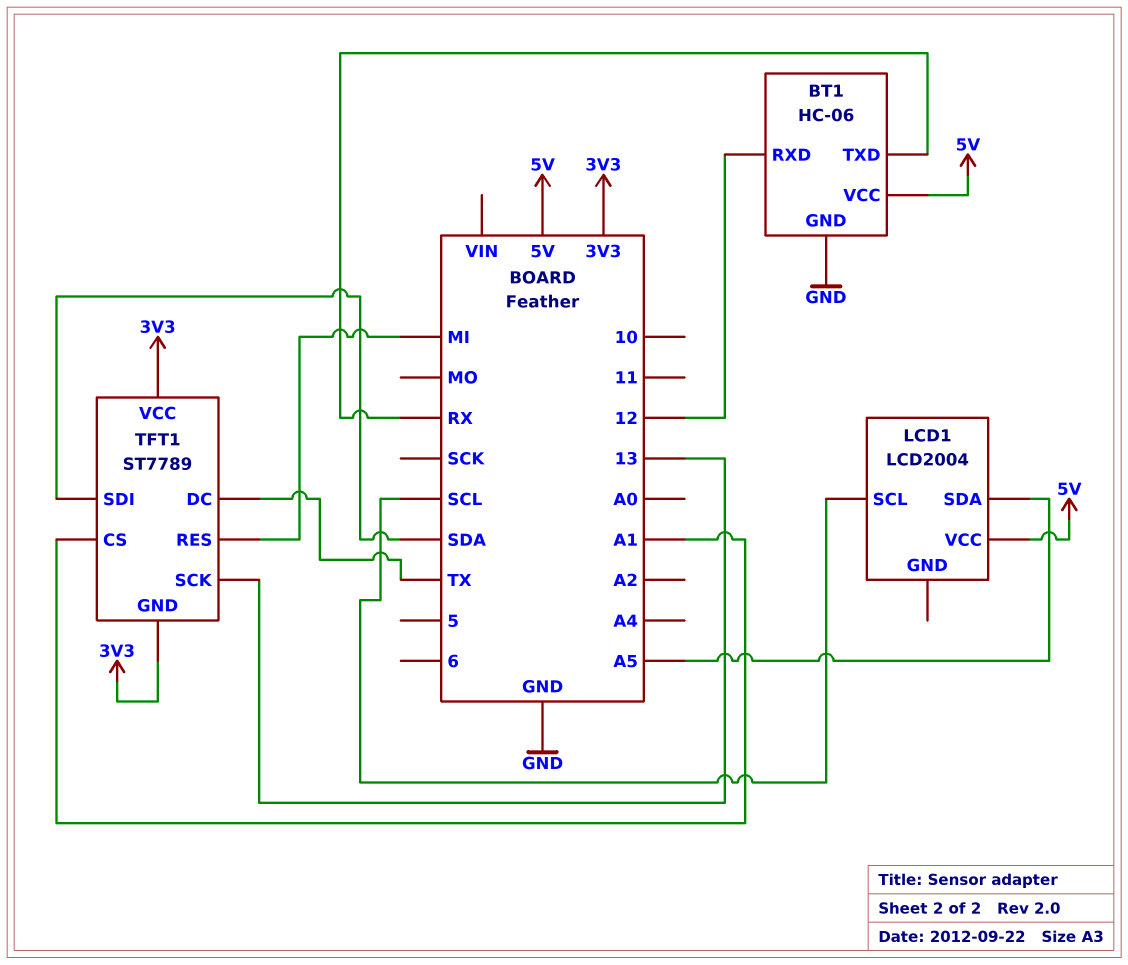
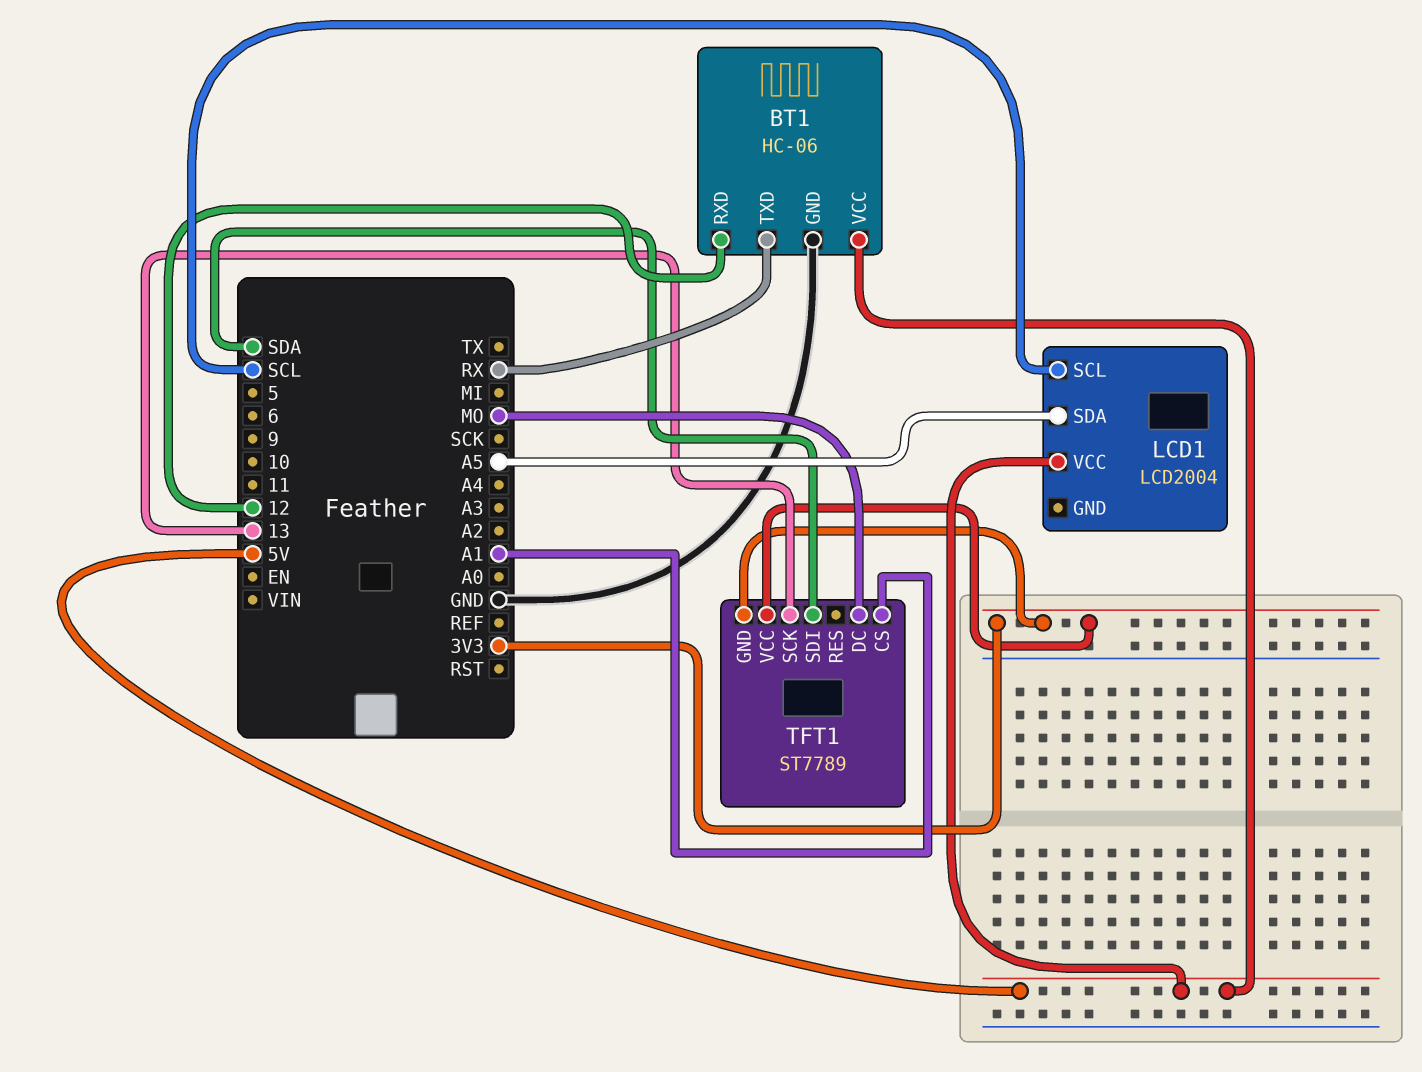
TFT1 pin DC: TX -> MO
TFT1 pin RES: MI -> none

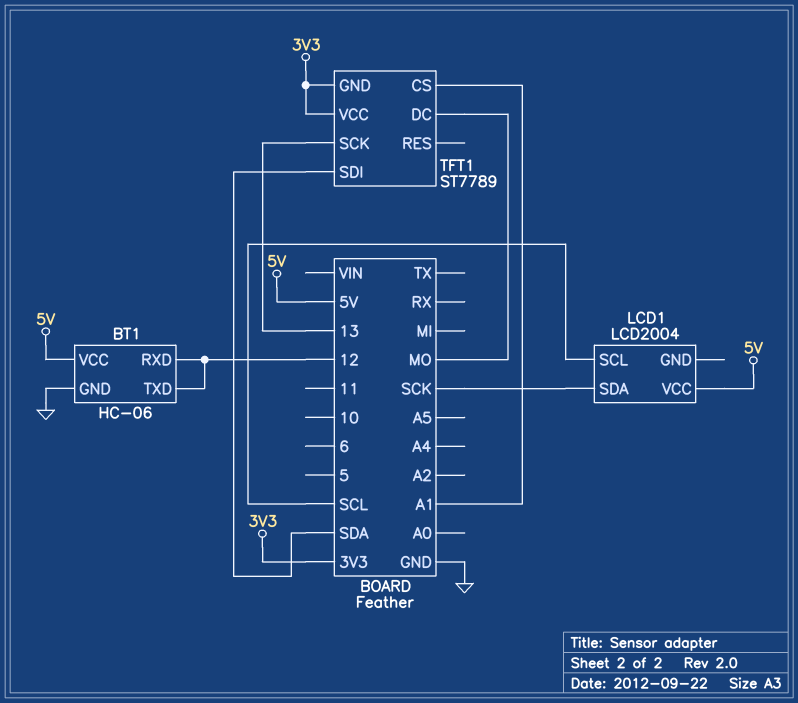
BT1 pin TXD: RX -> 12
LCD1 pin SDA: A5 -> SCK

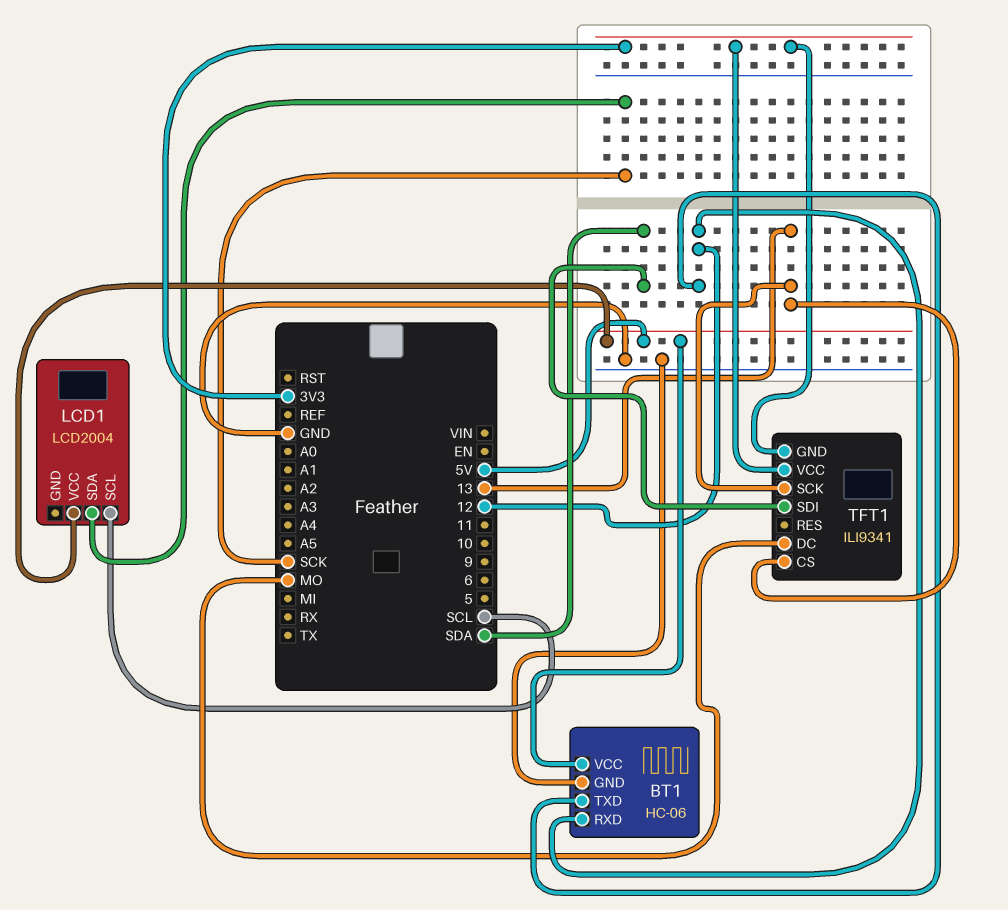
TFT1: ST7789 -> ILI9341
TFT1 pin CS: A1 -> 13

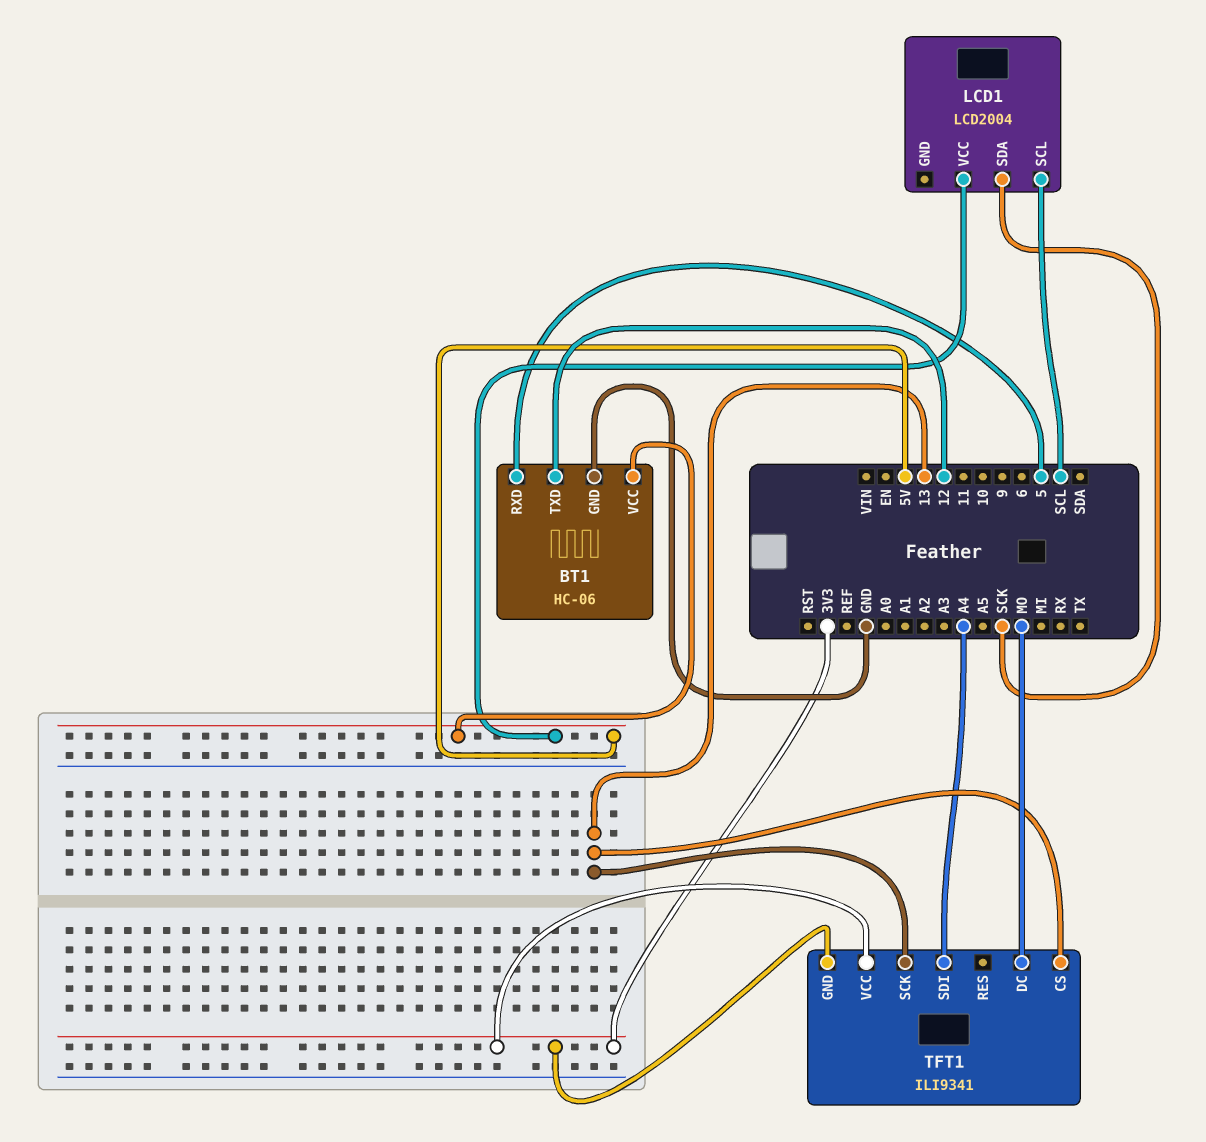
BT1 pin RXD: 12 -> 5
TFT1 pin SDI: SDA -> A4

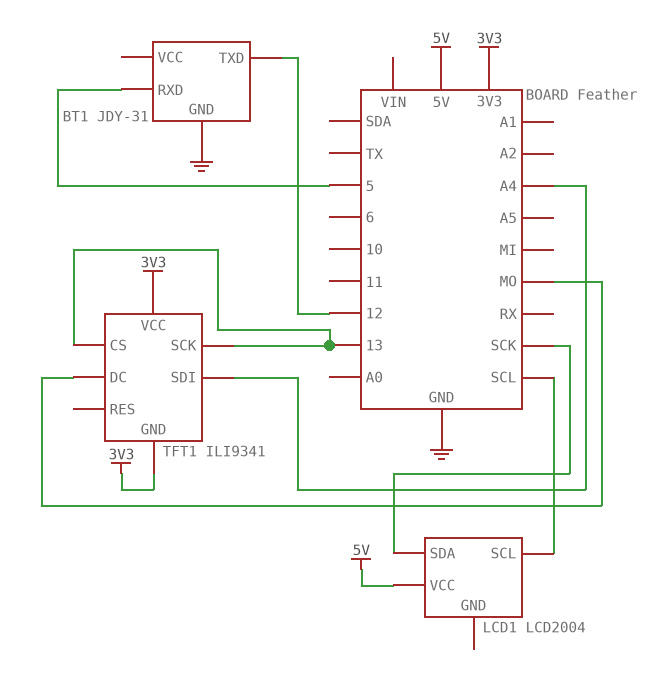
BT1: HC-06 -> JDY-31
BT1 pin VCC: 5V -> none

